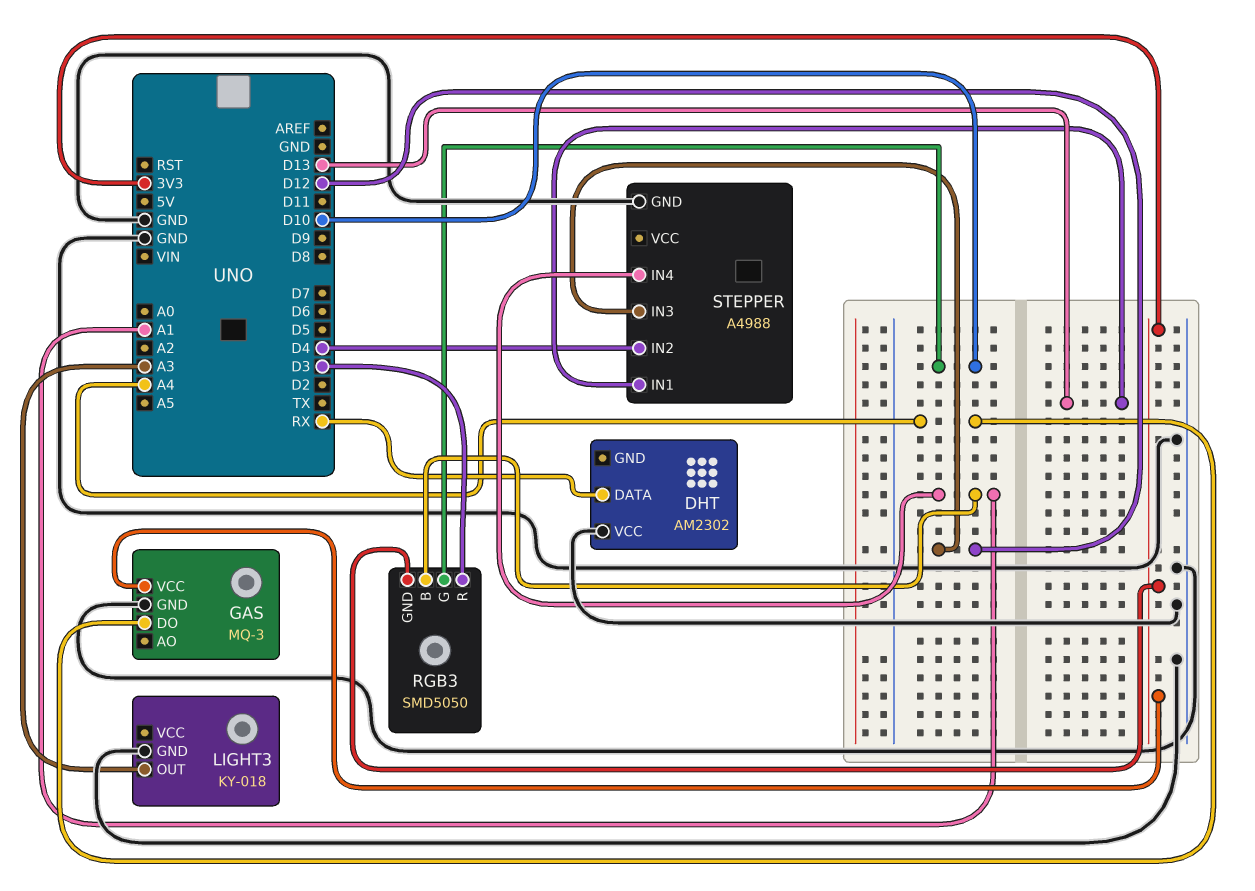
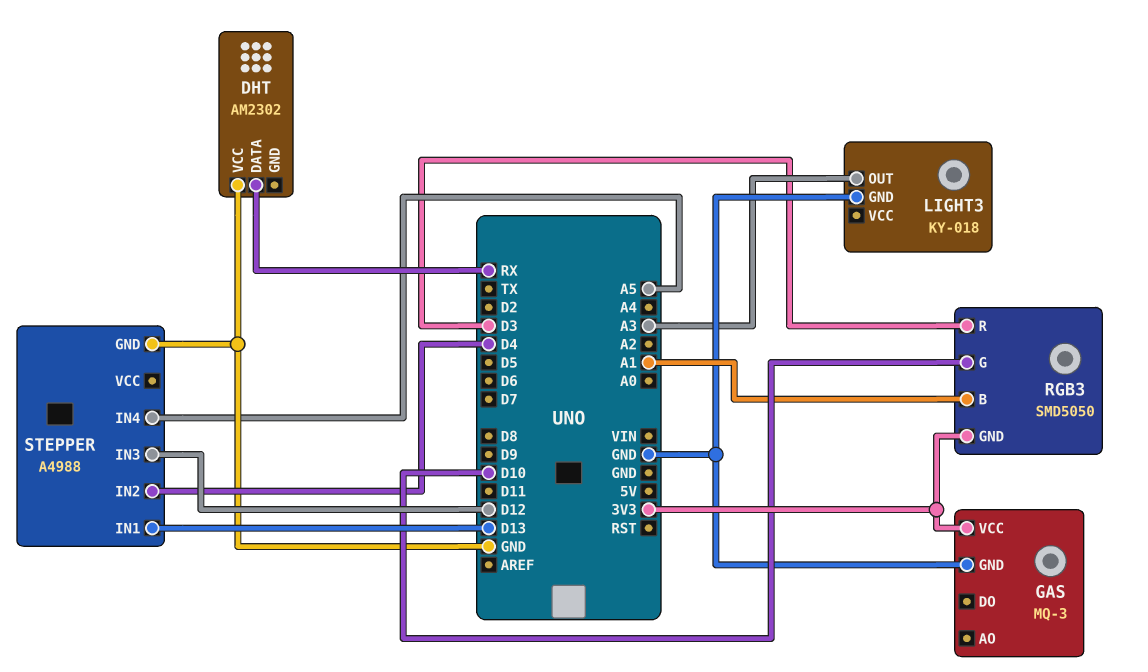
GAS pin DO: A4 -> none
STEPPER pin IN4: A1 -> A5

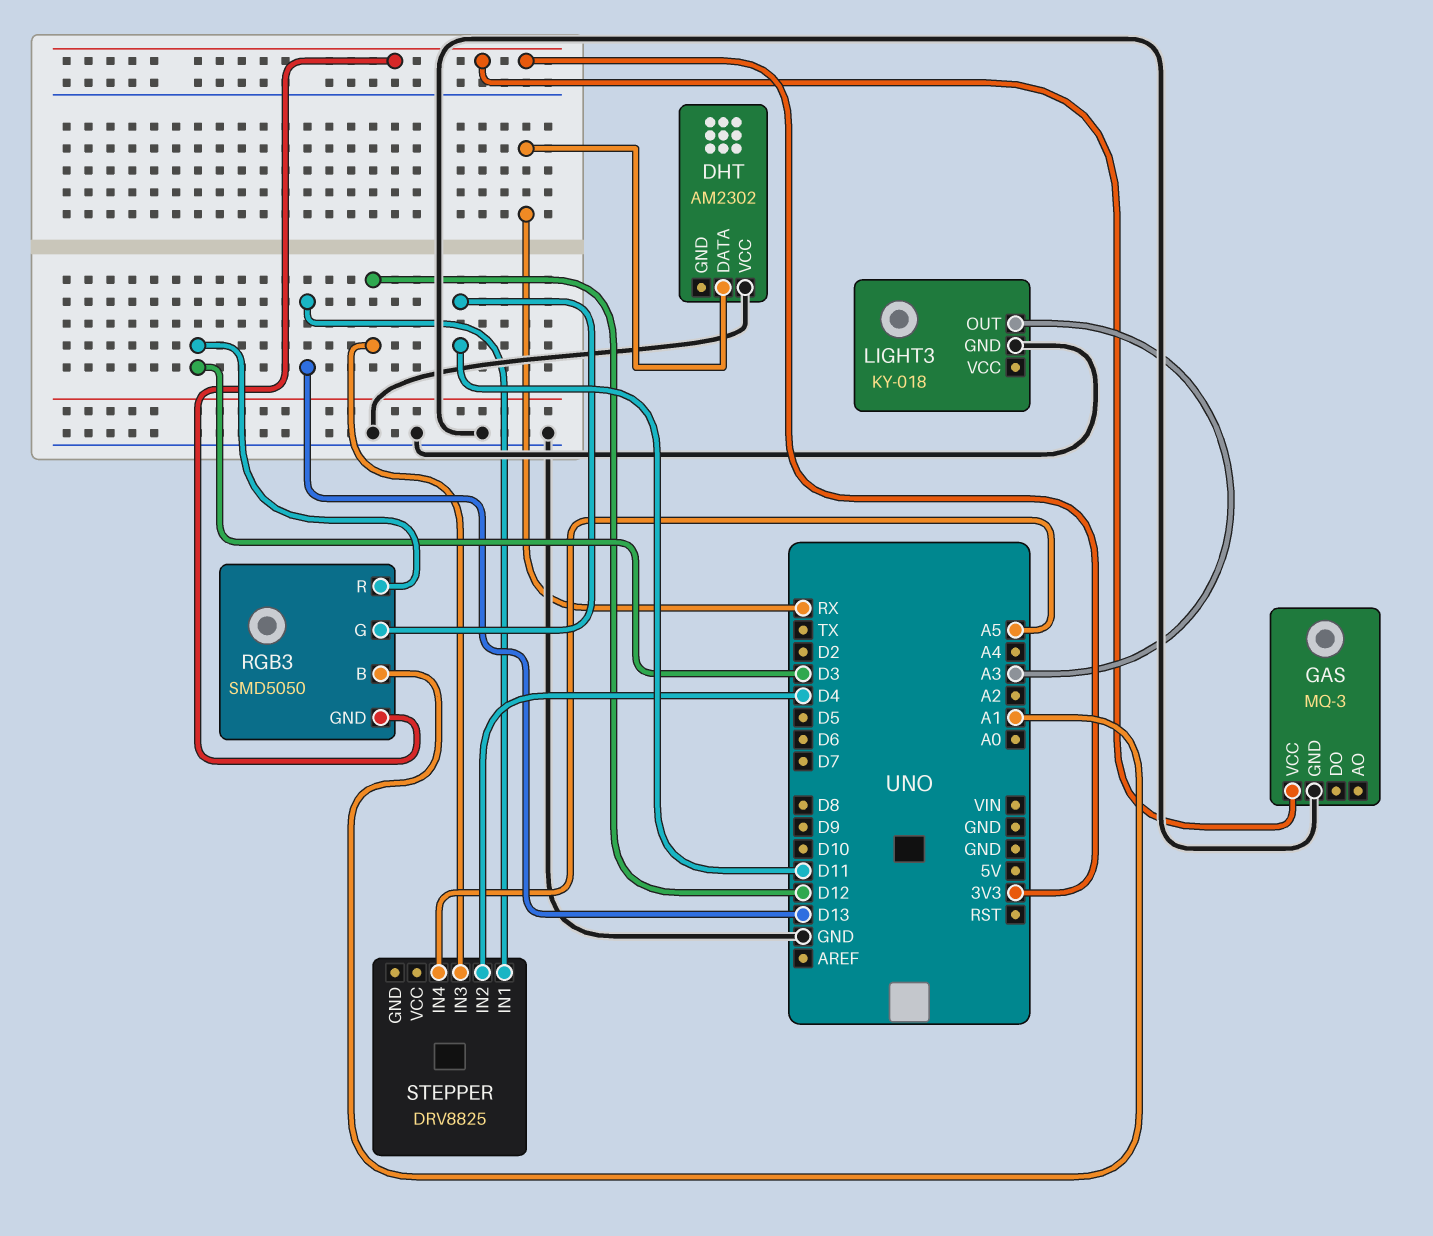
RGB3 pin G: D10 -> D11
STEPPER: A4988 -> DRV8825
STEPPER pin GND: GND -> none

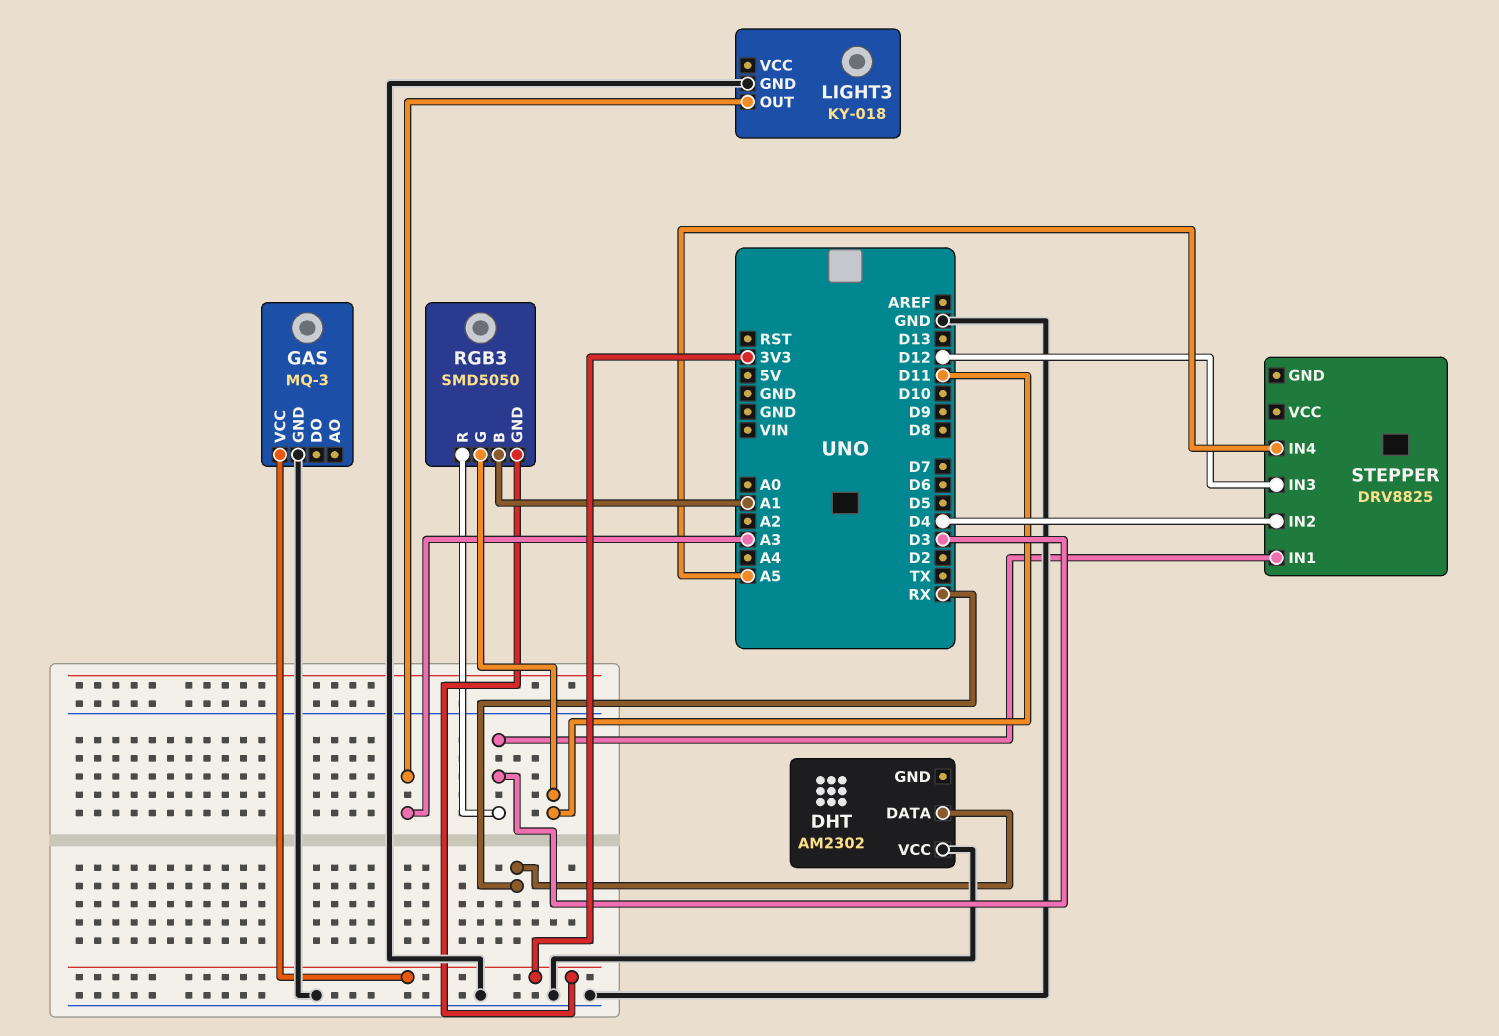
STEPPER pin IN1: D13 -> D3

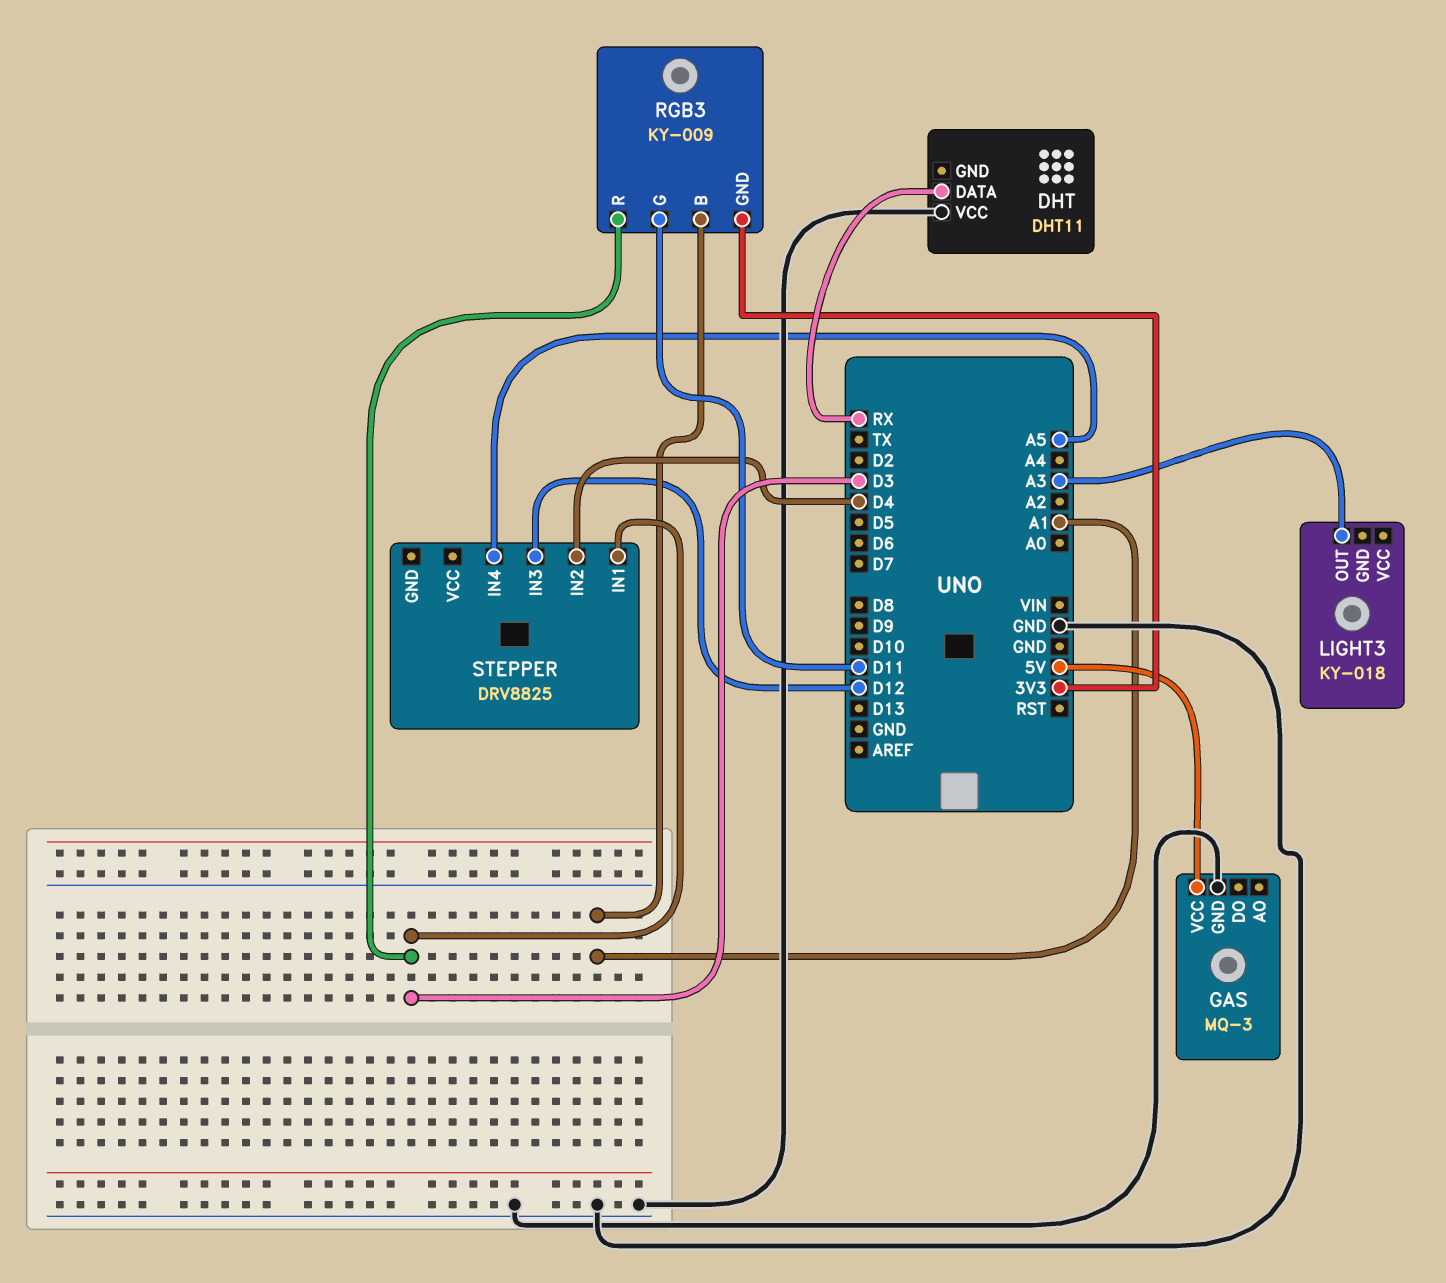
DHT: AM2302 -> DHT11
GAS pin VCC: 3V3 -> 5V
LIGHT3 pin GND: GND -> none
RGB3: SMD5050 -> KY-009

